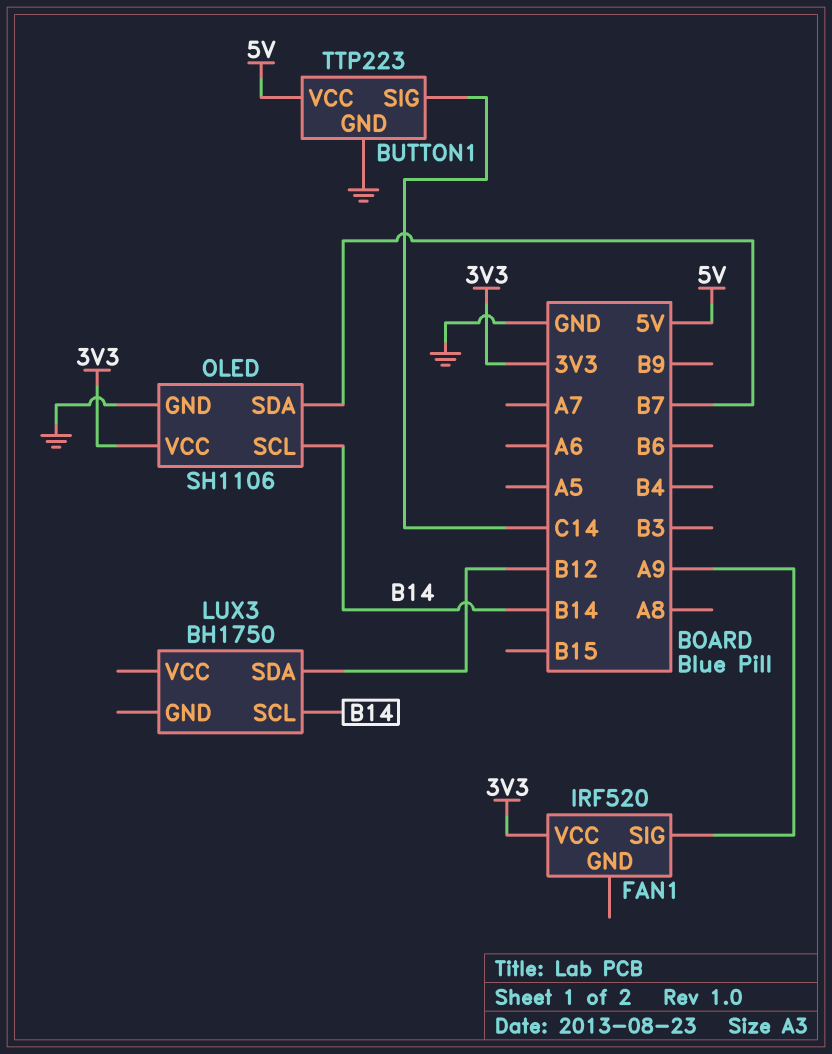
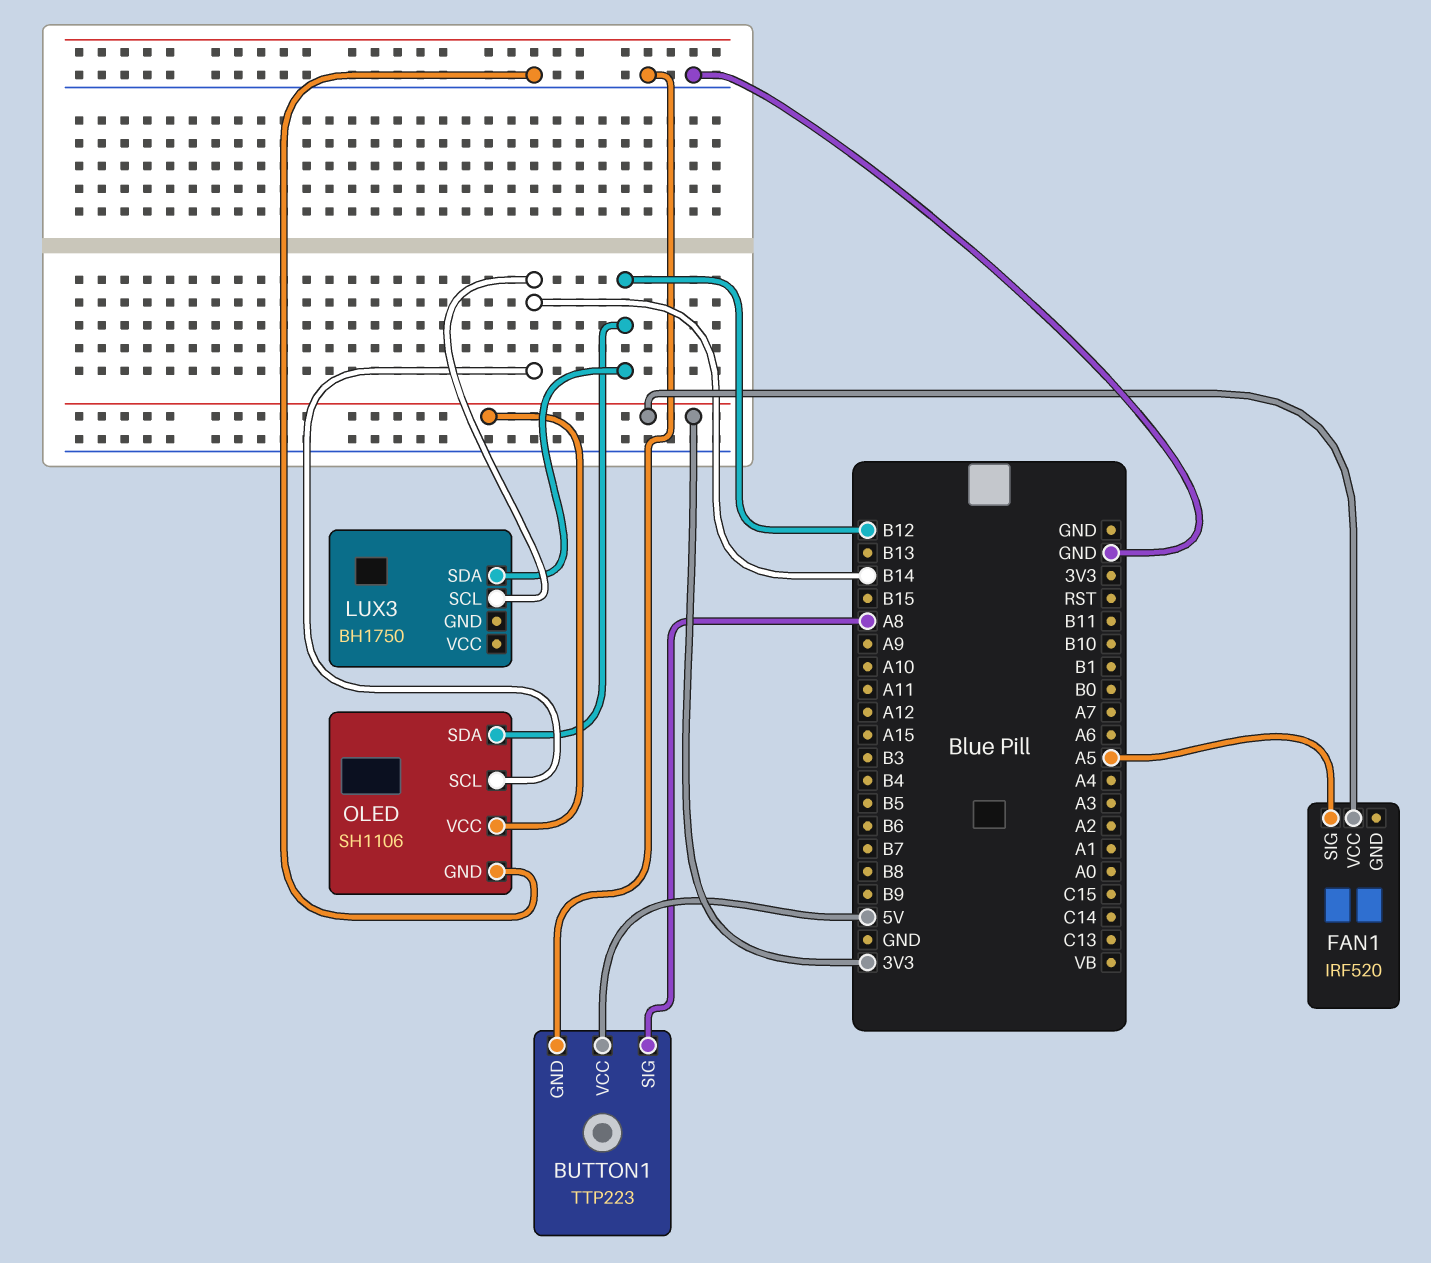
BUTTON1 pin SIG: C14 -> A8
FAN1 pin SIG: A9 -> A5
OLED pin SDA: B7 -> B12

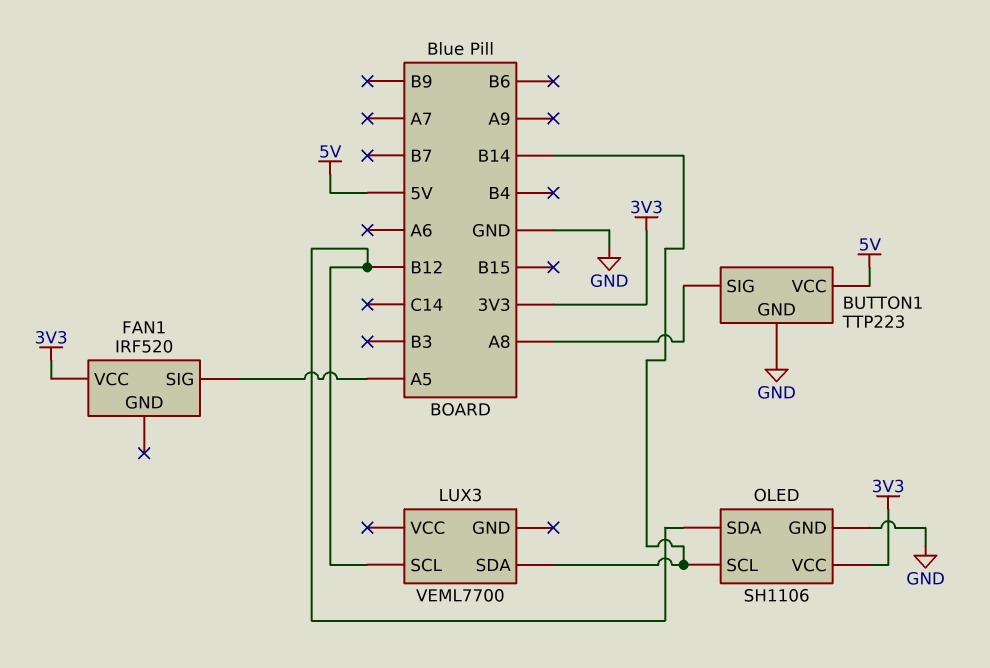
LUX3: BH1750 -> VEML7700
LUX3 pin SCL: B14 -> B12
LUX3 pin SDA: B12 -> B14

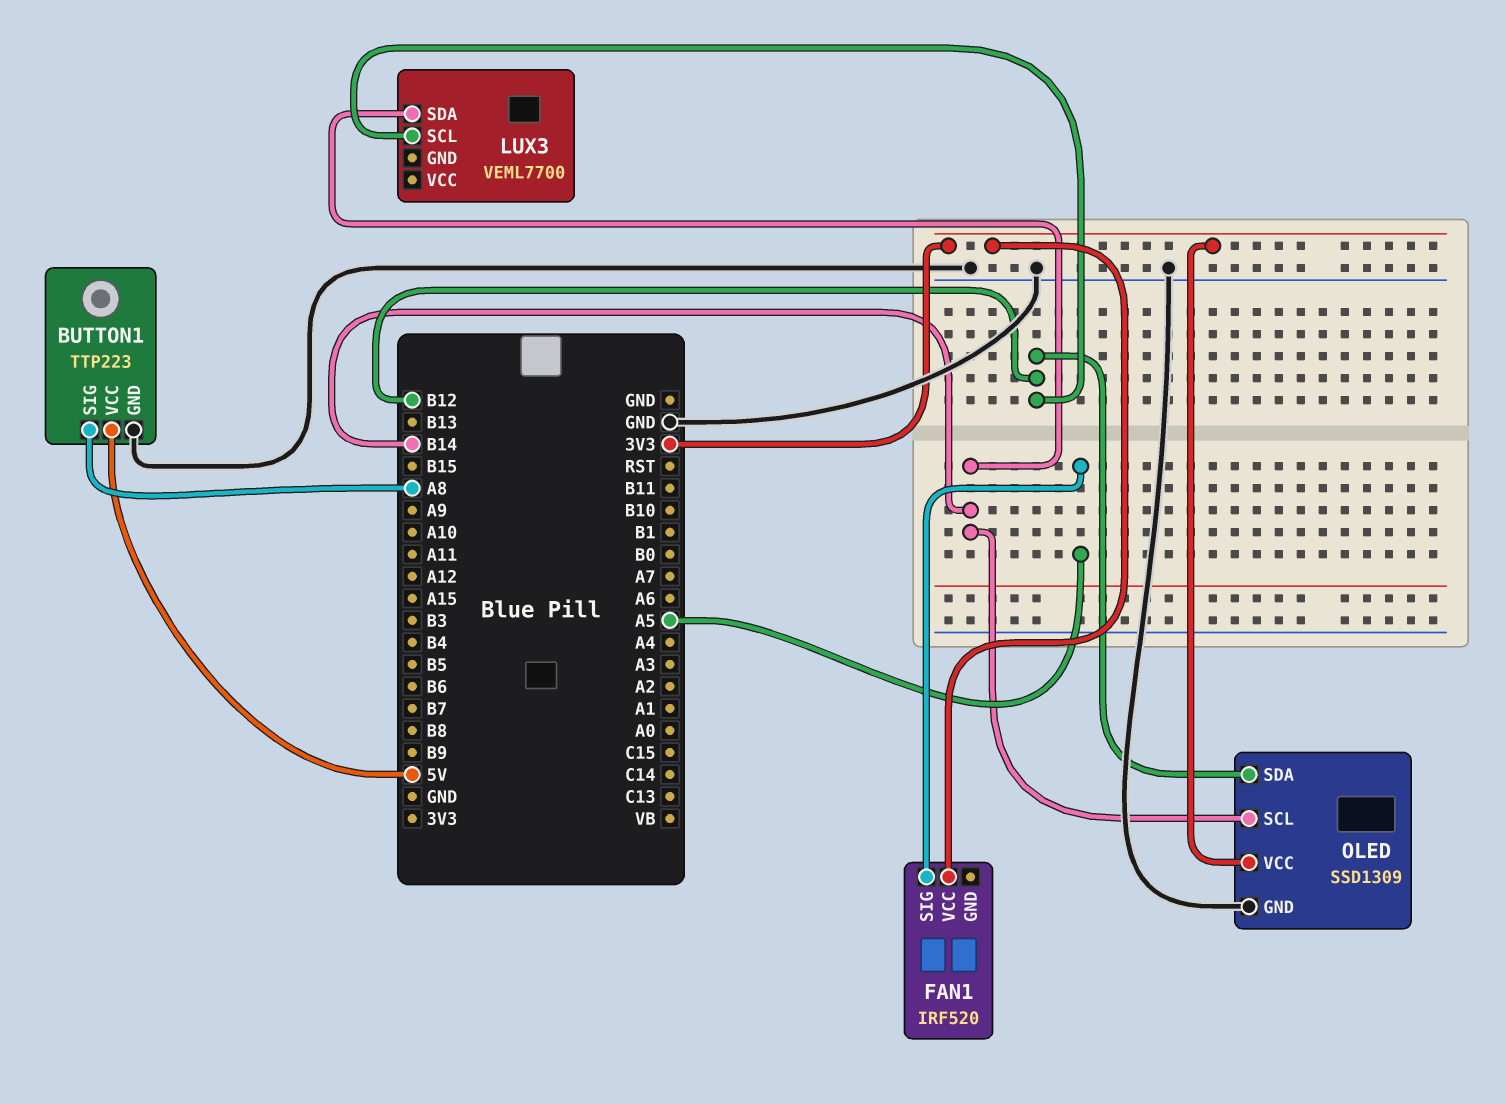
OLED: SH1106 -> SSD1309

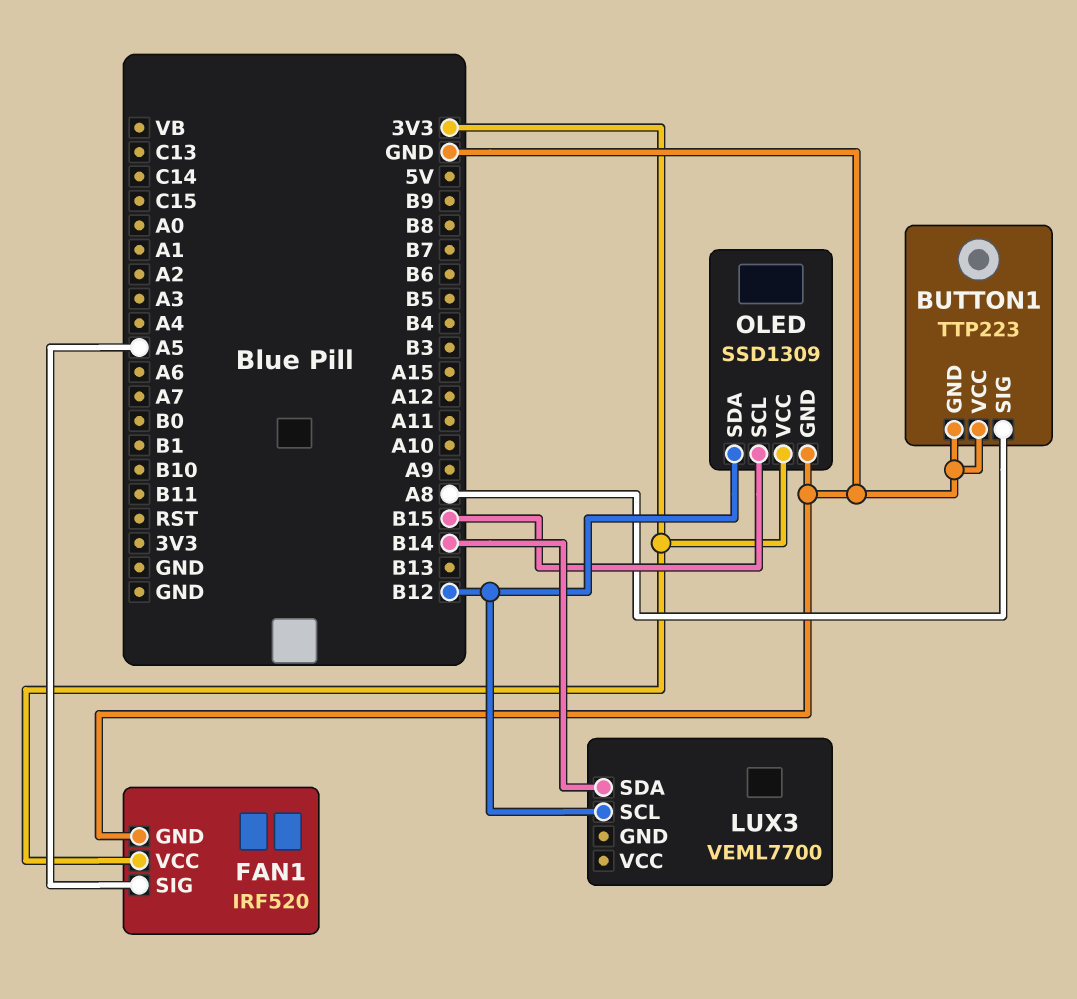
BUTTON1 pin VCC: 5V -> GND
FAN1 pin GND: none -> GND
OLED pin SCL: B14 -> B15

